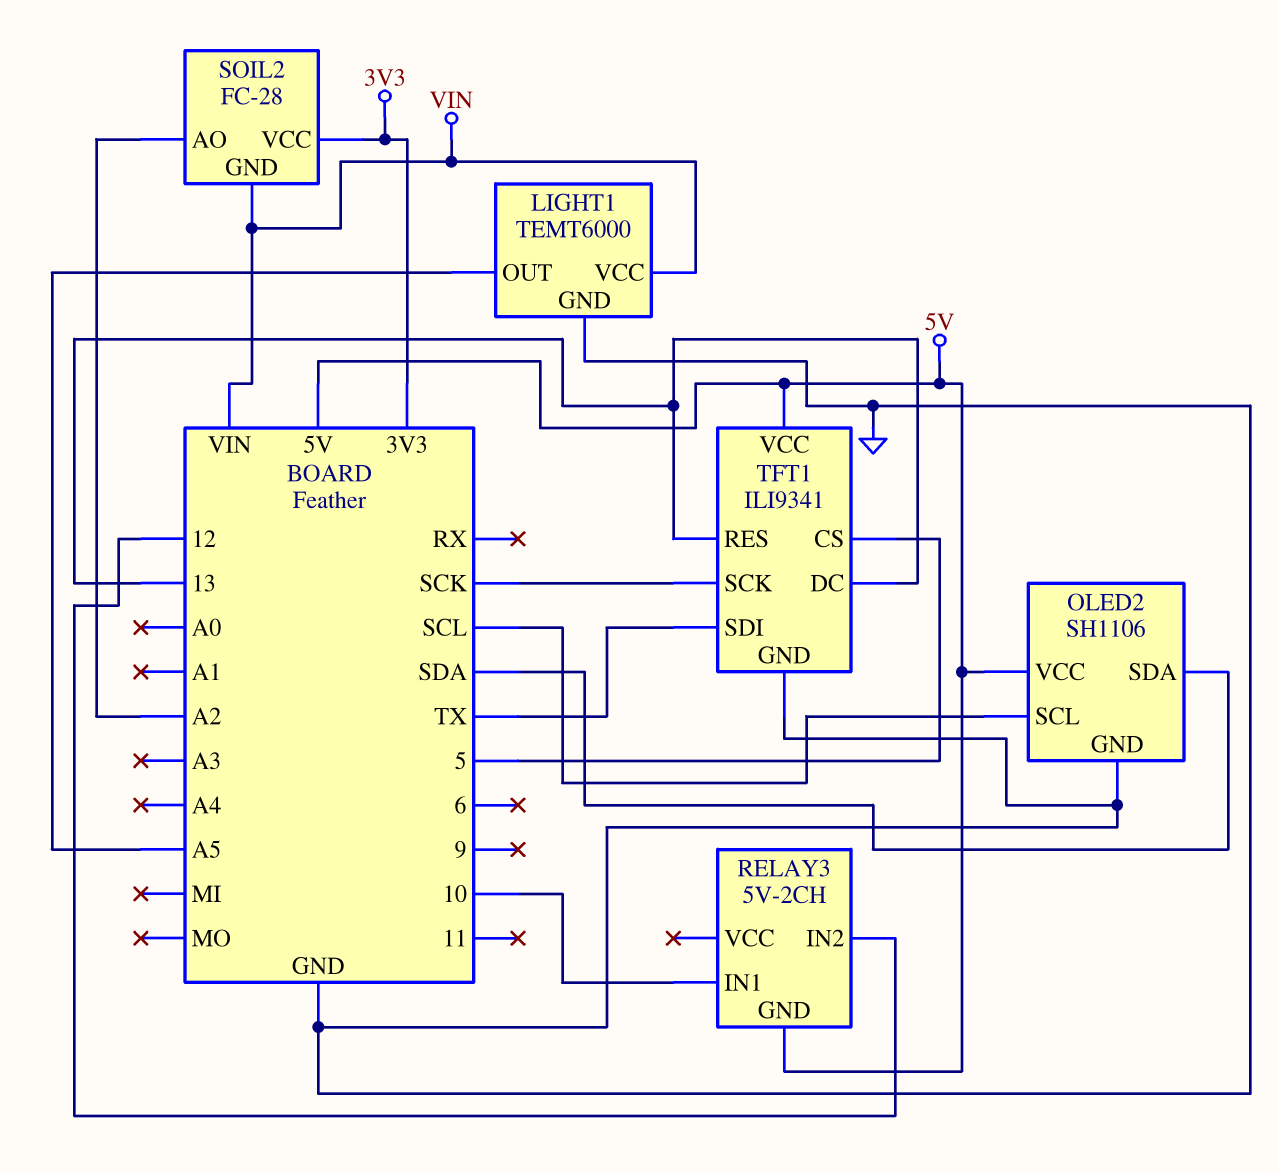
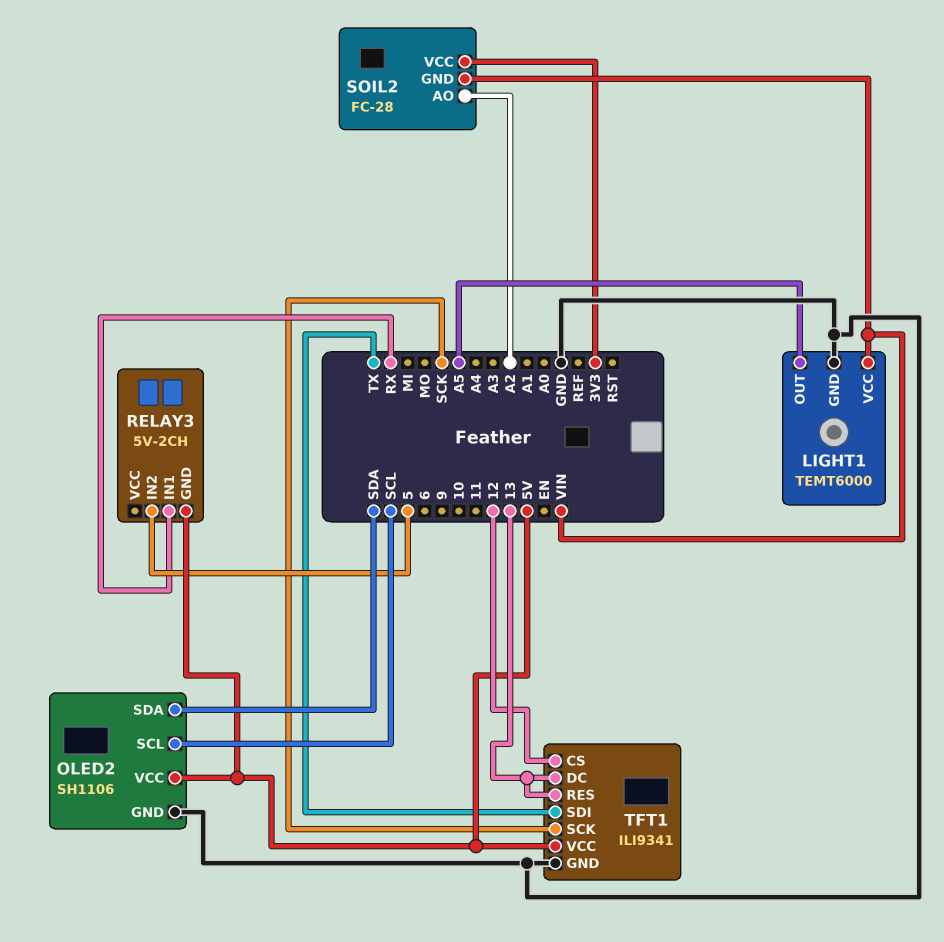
RELAY3 pin IN1: 10 -> RX
RELAY3 pin IN2: 12 -> 5
TFT1 pin CS: 5 -> 12

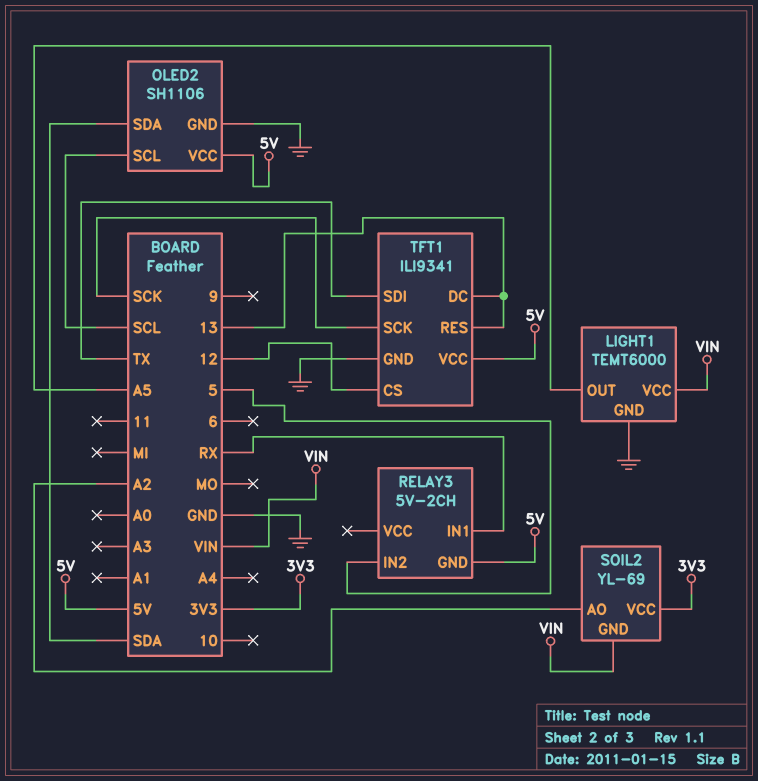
SOIL2: FC-28 -> YL-69

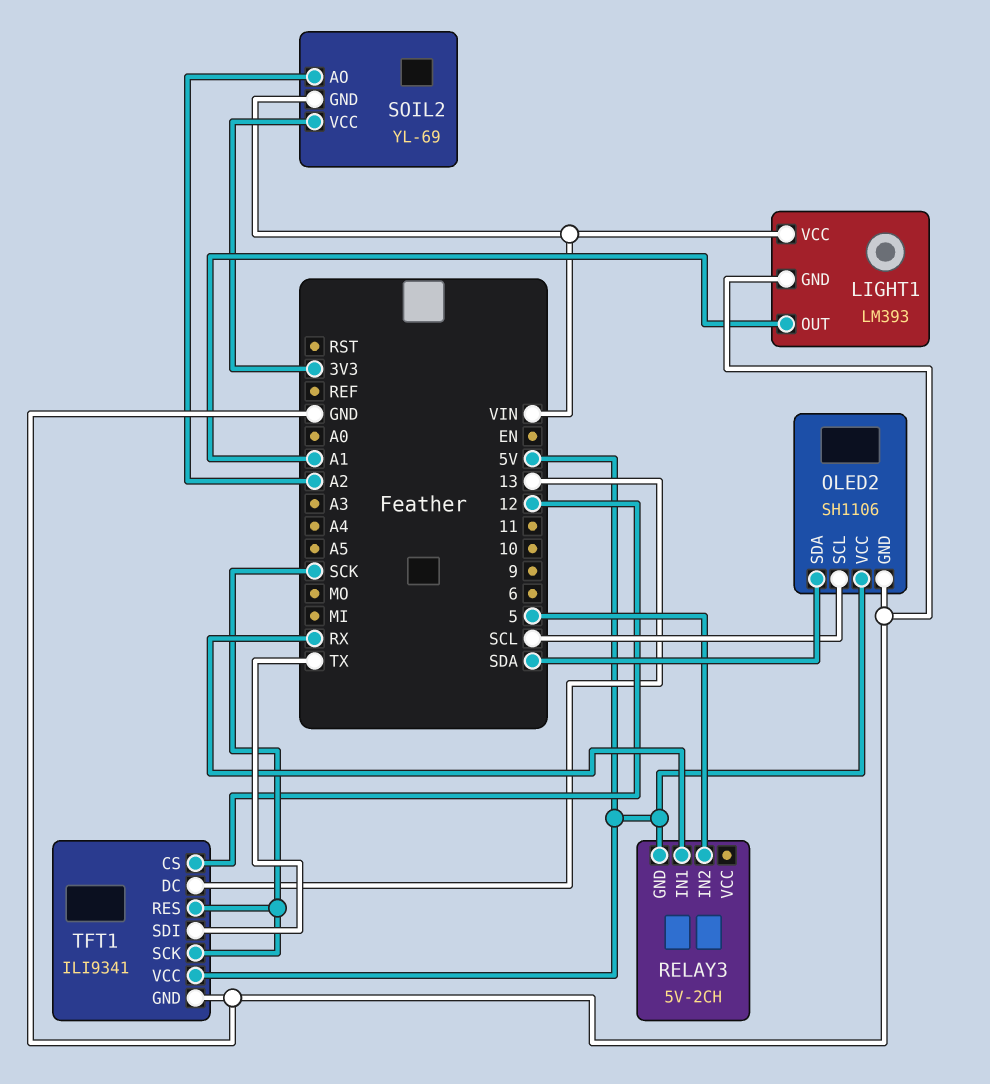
LIGHT1: TEMT6000 -> LM393
LIGHT1 pin OUT: A5 -> A1
TFT1 pin RES: 13 -> SCK

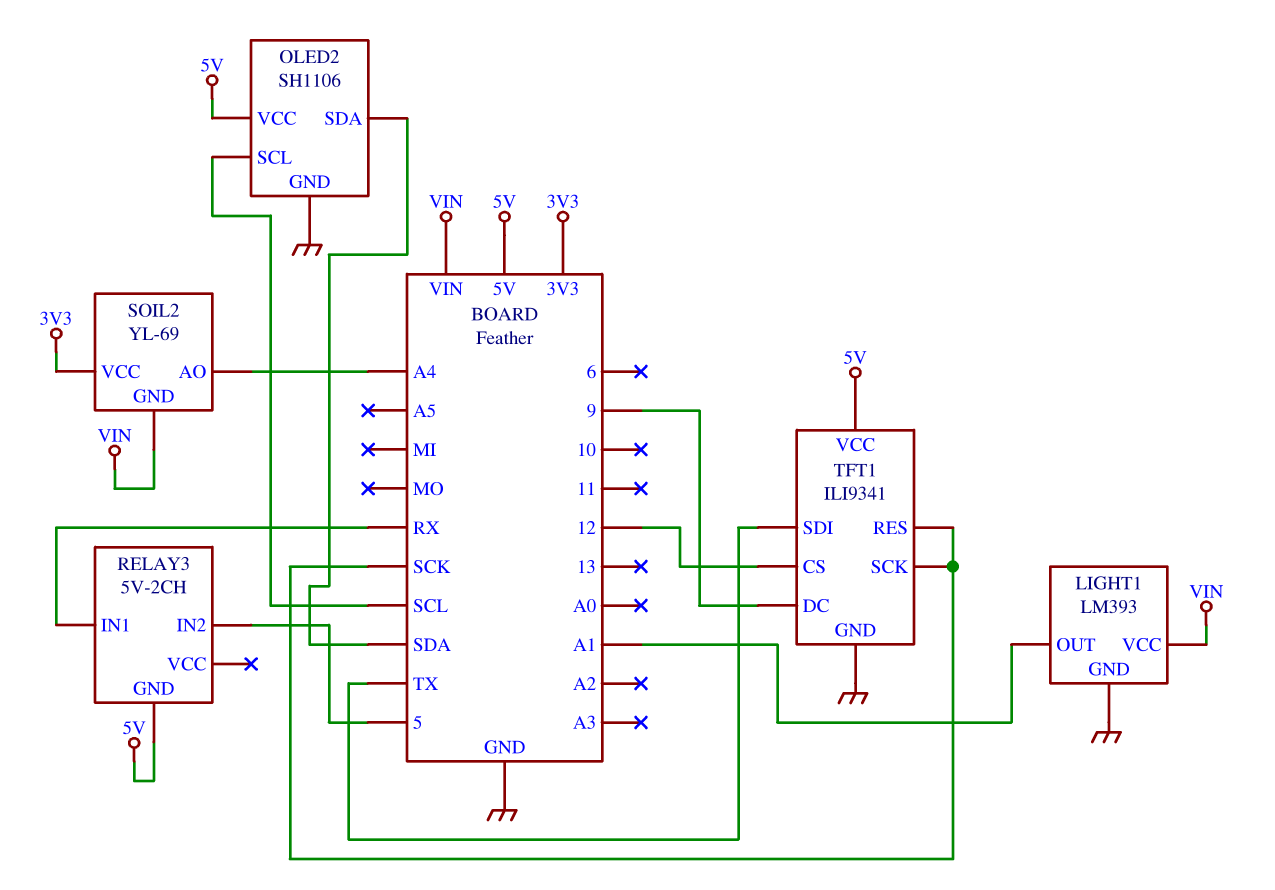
SOIL2 pin AO: A2 -> A4
TFT1 pin DC: 13 -> 9

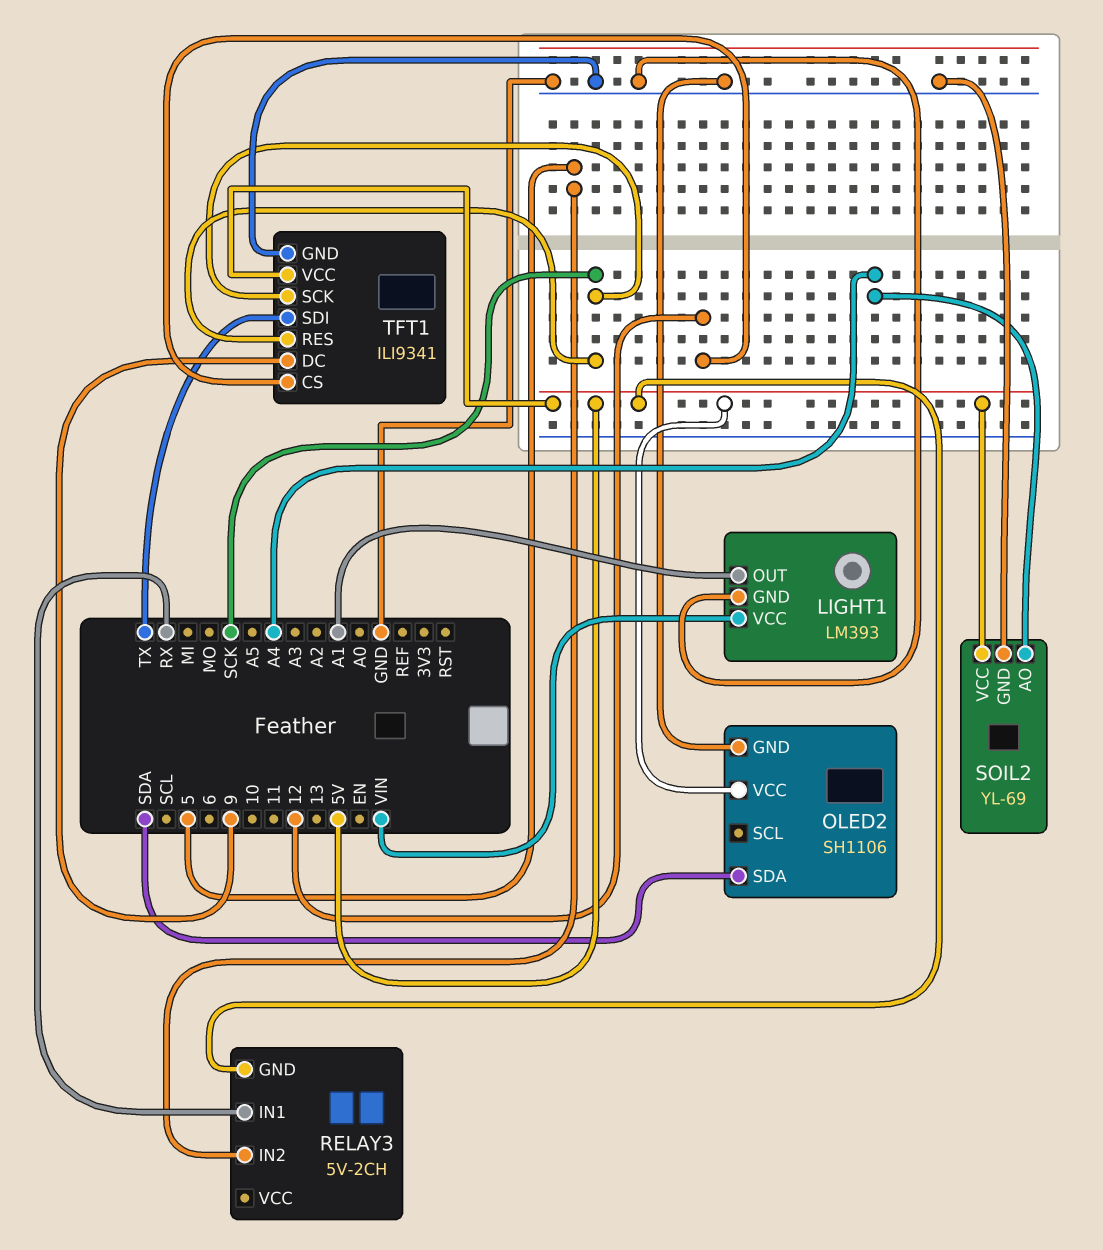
OLED2 pin SCL: SCL -> none
SOIL2 pin GND: VIN -> GND
SOIL2 pin VCC: 3V3 -> 5V

